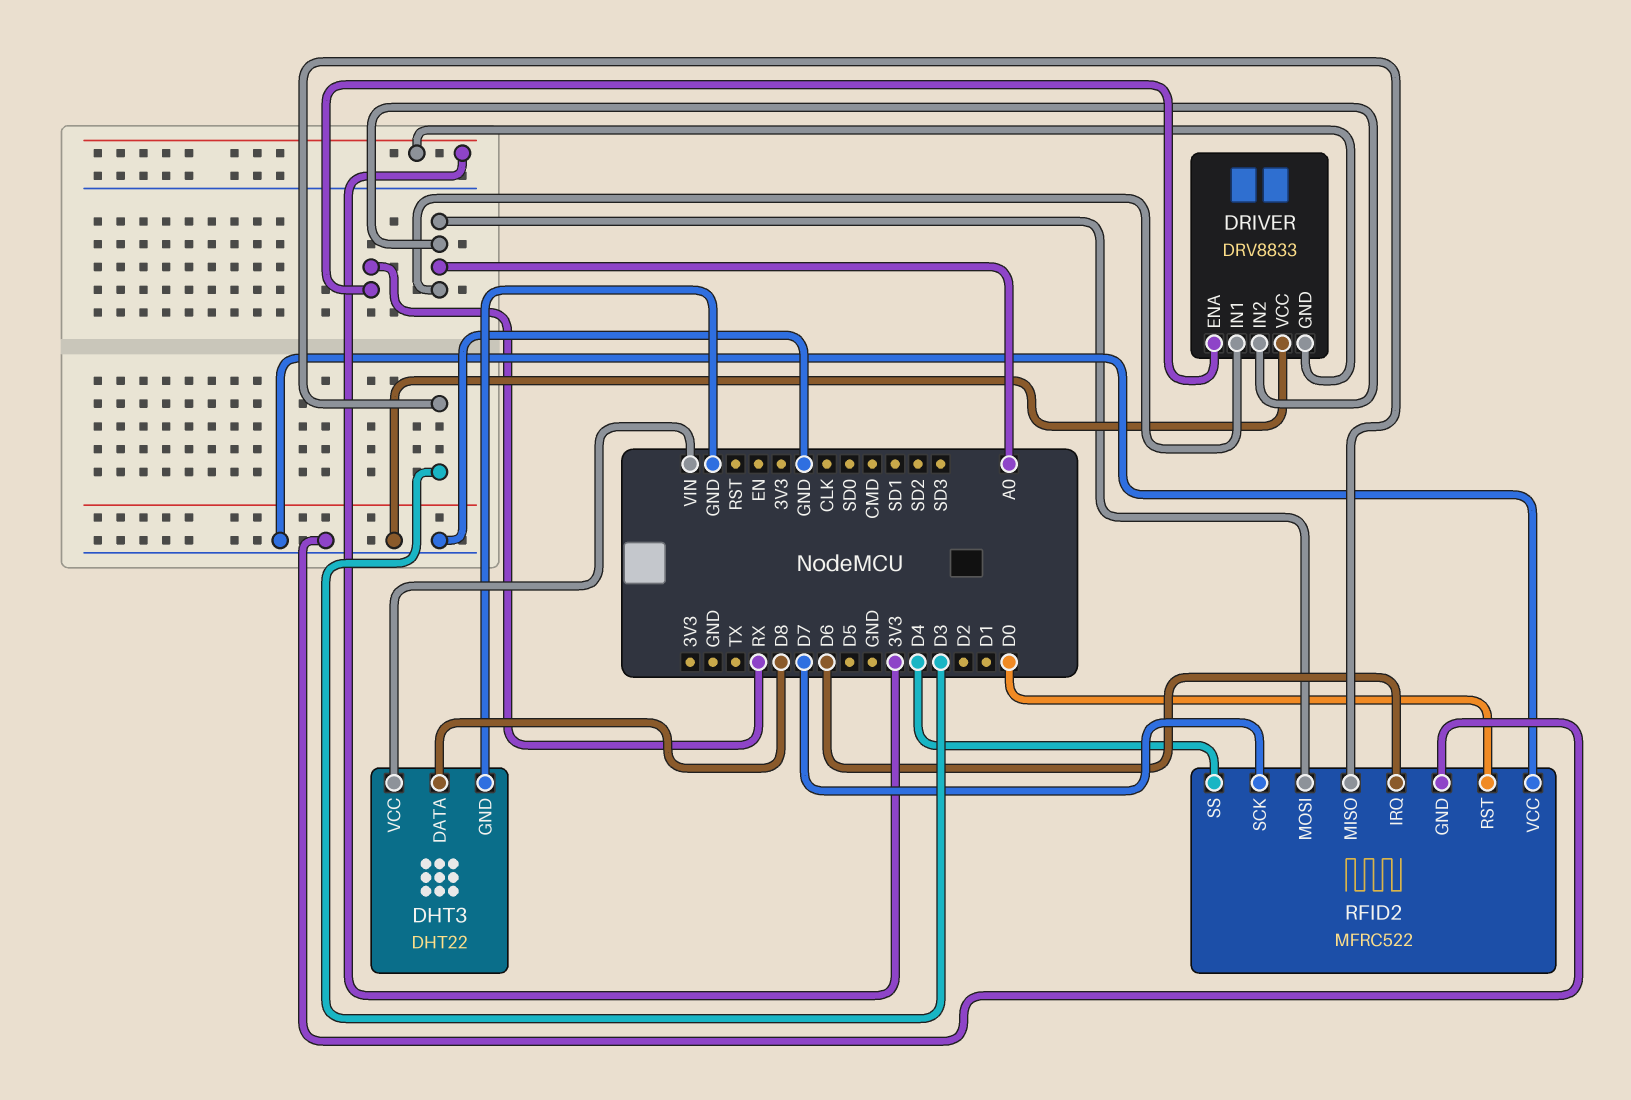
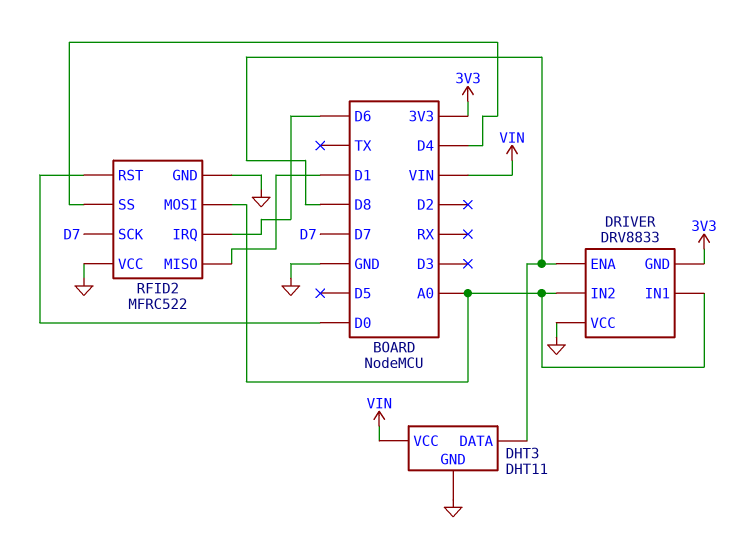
DHT3: DHT22 -> DHT11
DRIVER pin ENA: RX -> D8
RFID2 pin MISO: D3 -> D1

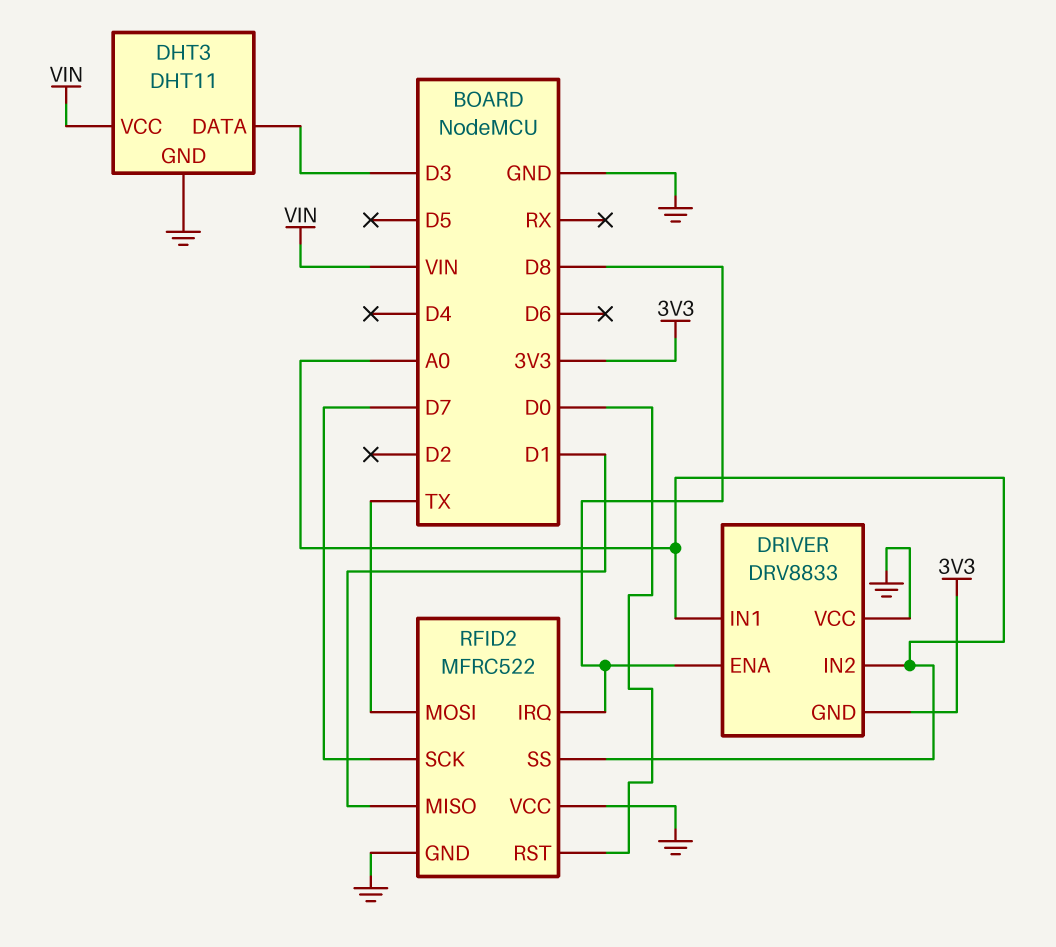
DHT3 pin DATA: D8 -> D3
RFID2 pin IRQ: D6 -> D8
RFID2 pin MOSI: A0 -> TX
RFID2 pin SS: D4 -> A0

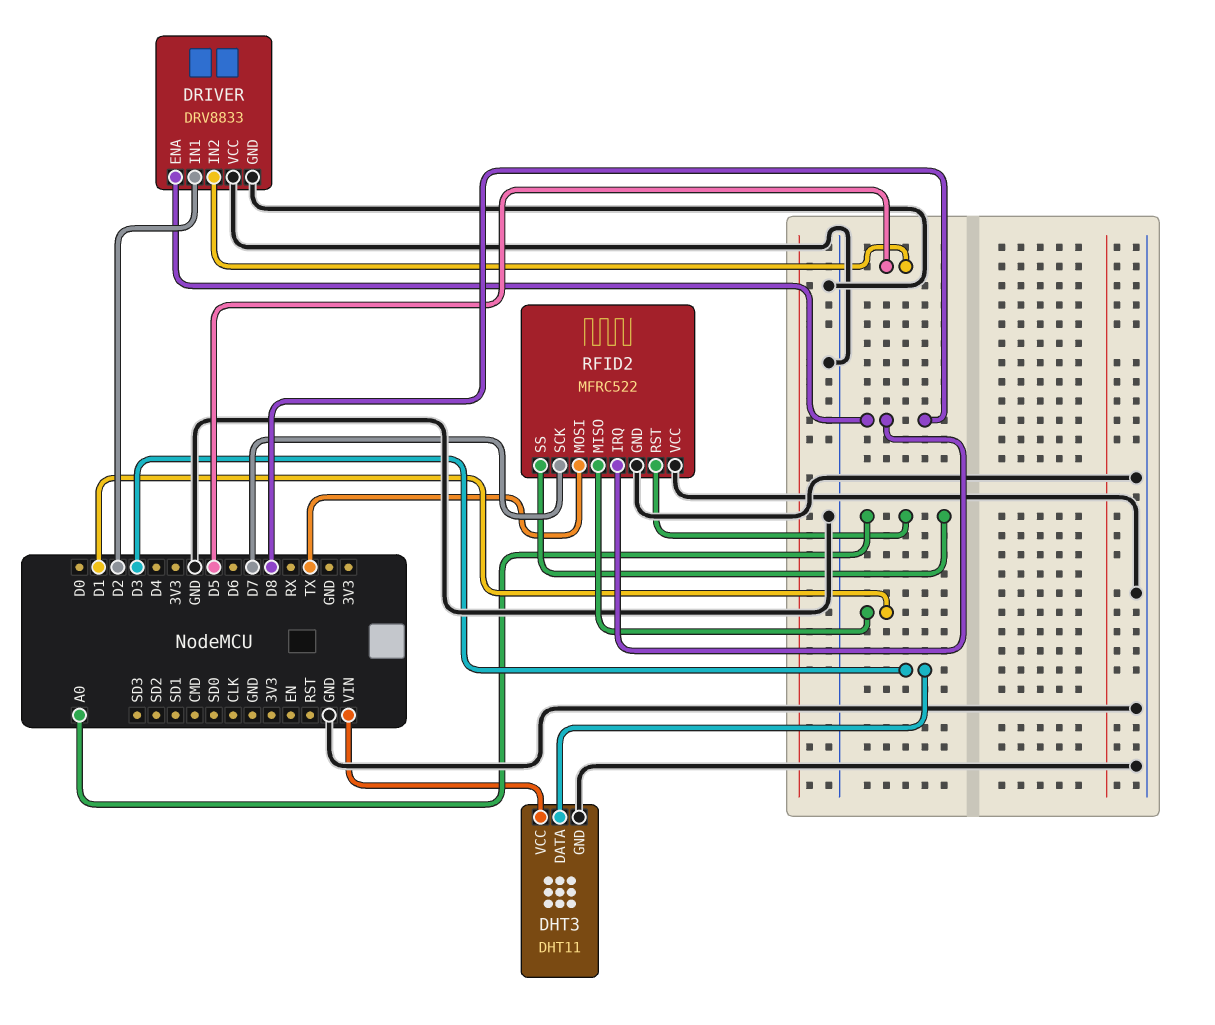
DRIVER pin GND: 3V3 -> GND
DRIVER pin IN1: A0 -> D2
DRIVER pin IN2: A0 -> D5
RFID2 pin RST: D0 -> A0

